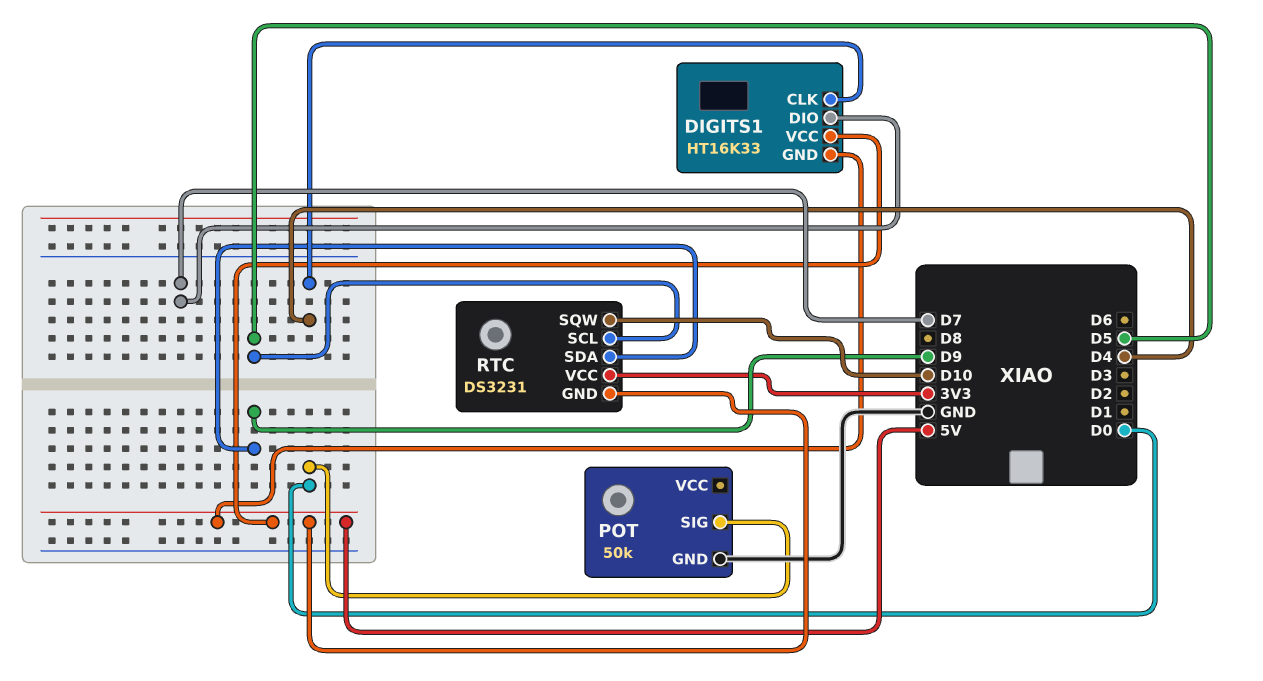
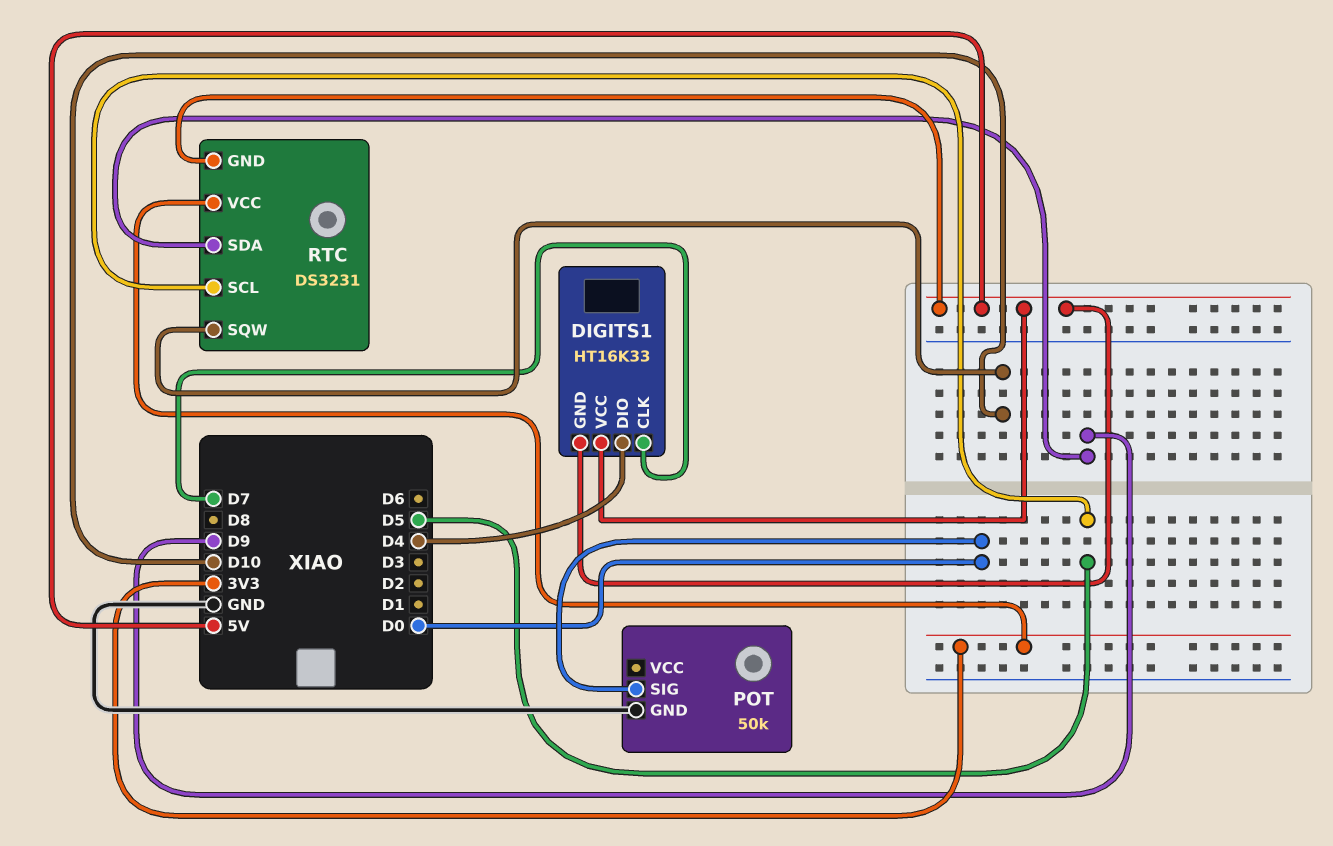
DIGITS1 pin CLK: D4 -> D7
DIGITS1 pin DIO: D7 -> D4

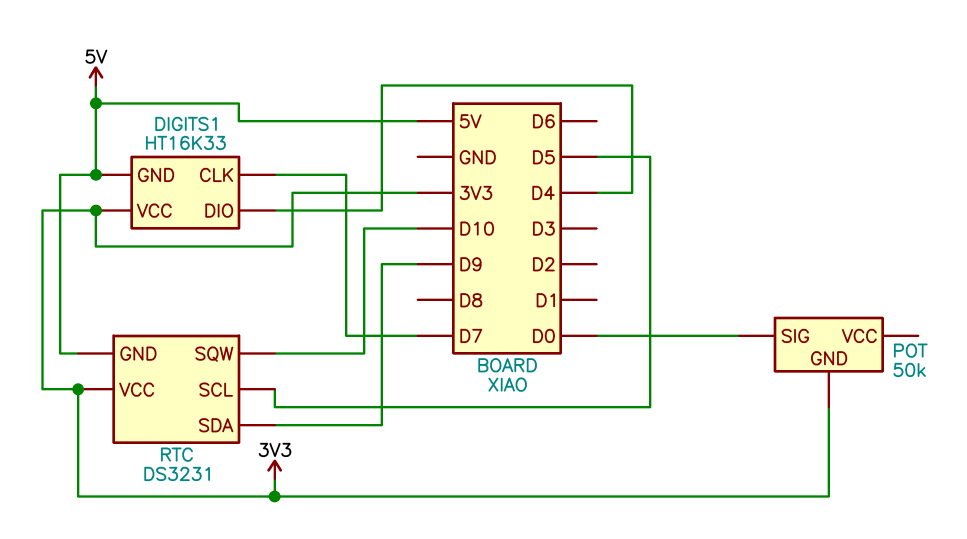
DIGITS1 pin VCC: 5V -> 3V3
POT pin GND: GND -> 3V3

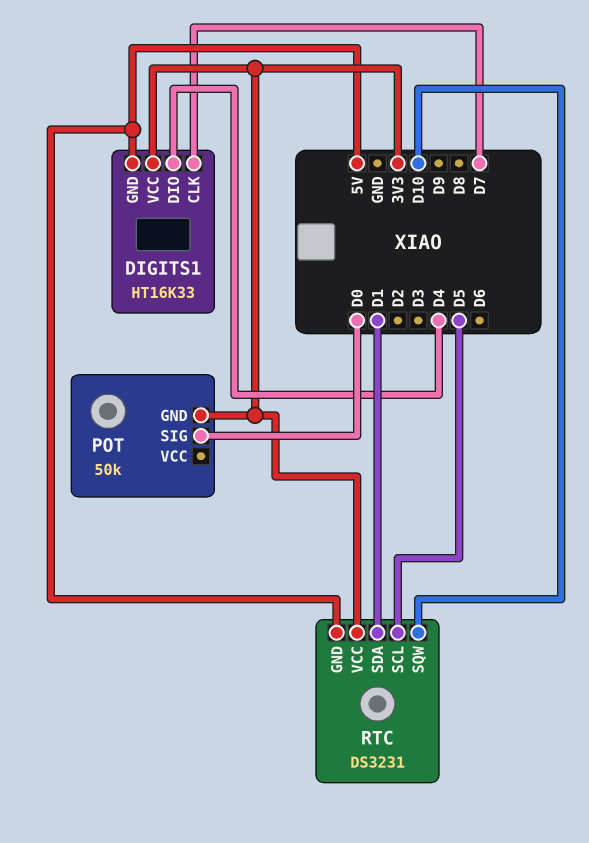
RTC pin SDA: D9 -> D1

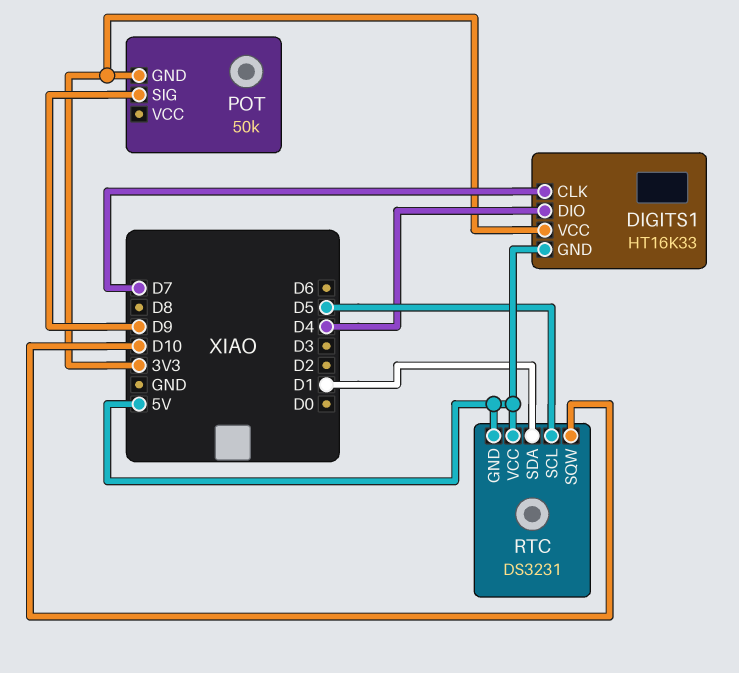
POT pin SIG: D0 -> D9
RTC pin VCC: 3V3 -> 5V

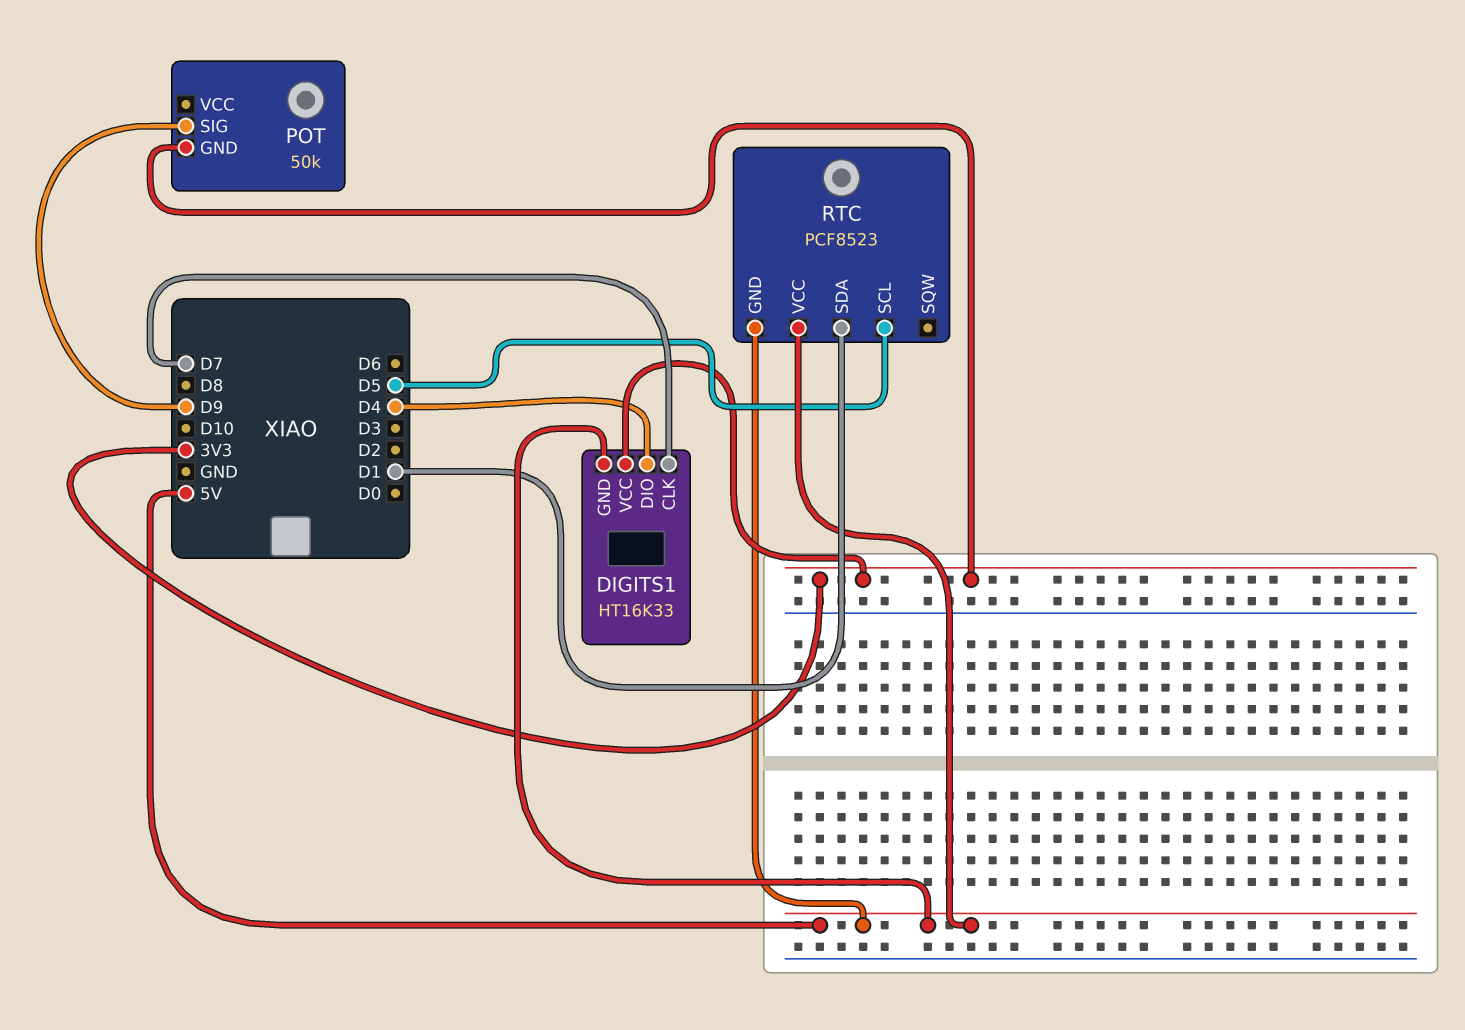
RTC: DS3231 -> PCF8523
RTC pin SQW: D10 -> none

